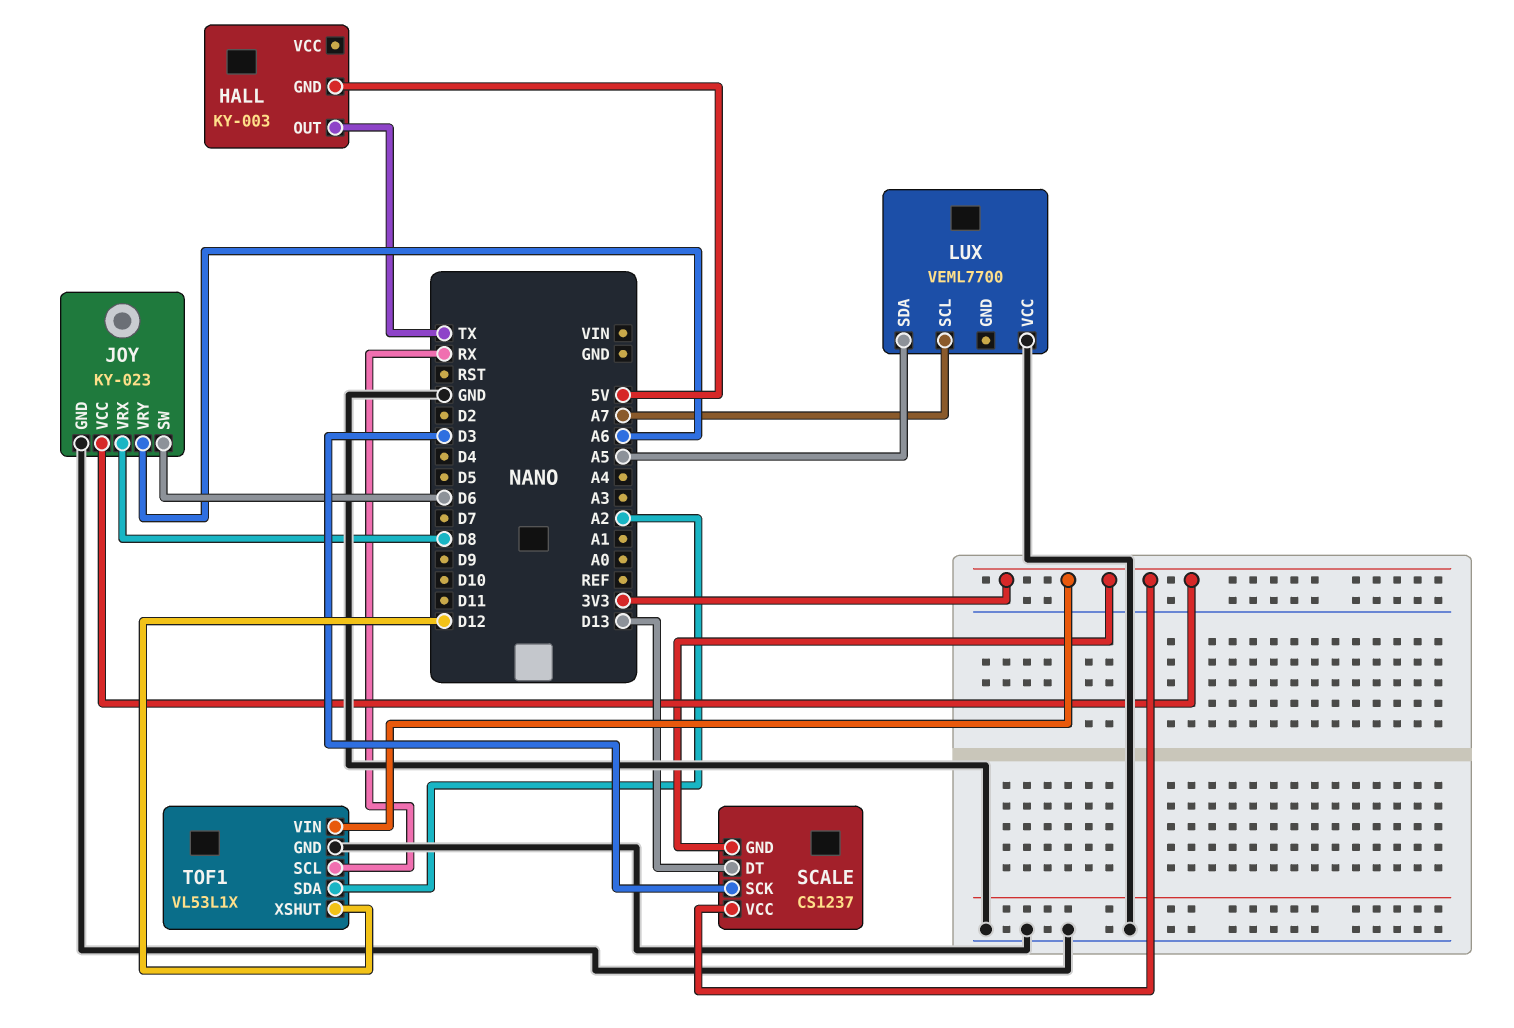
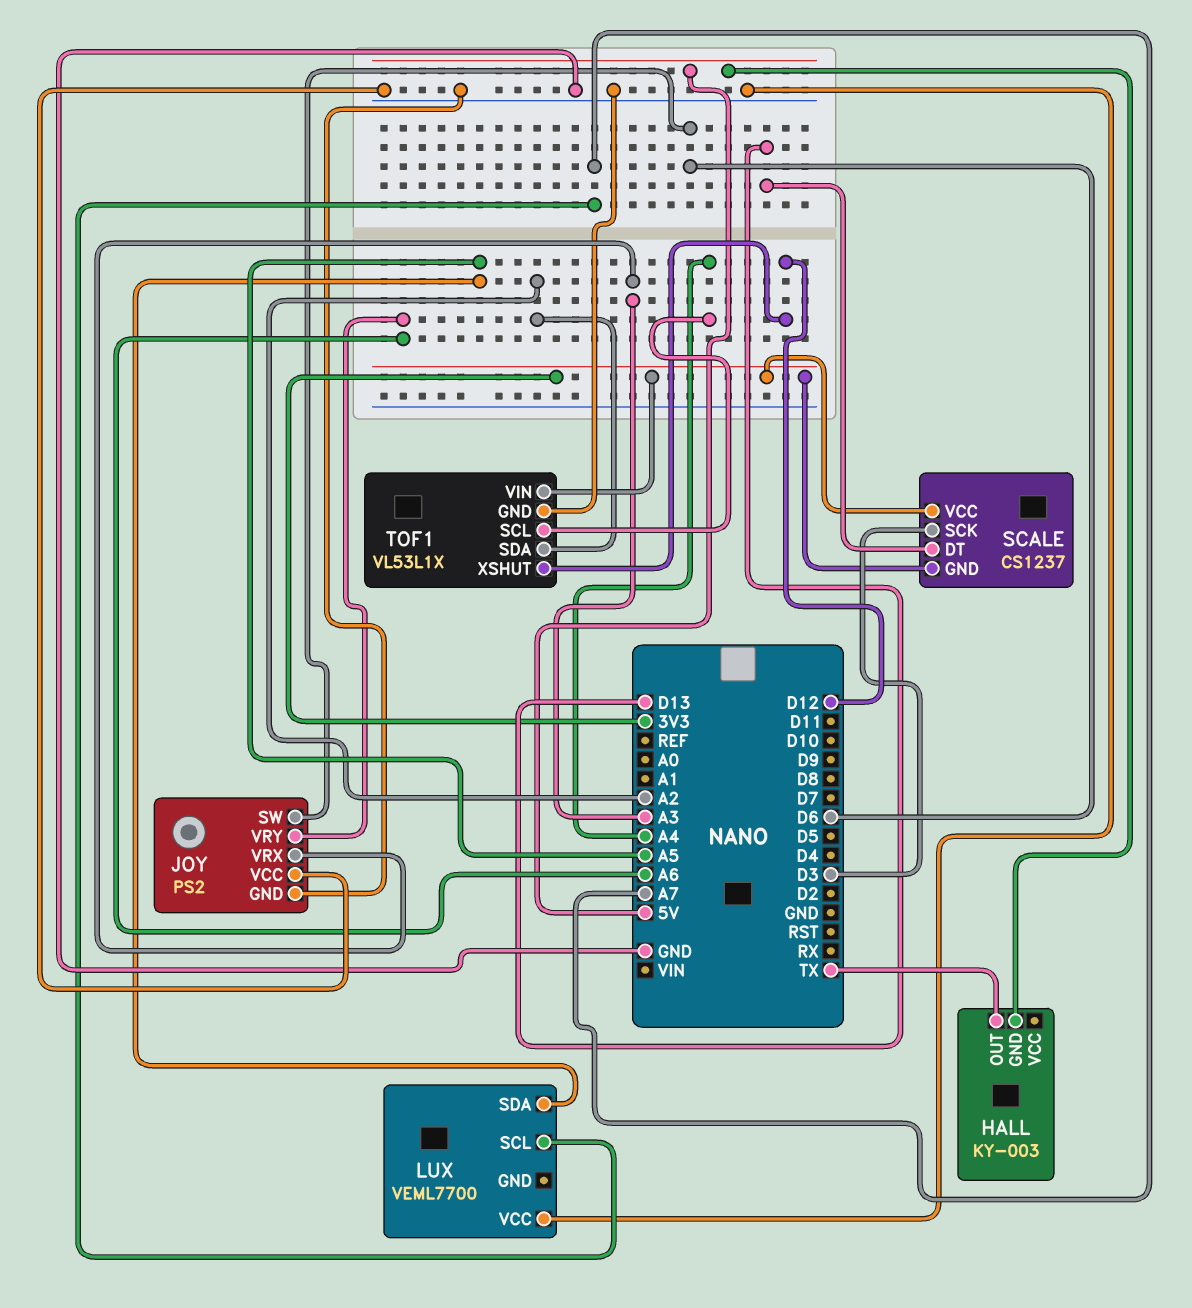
JOY: KY-023 -> PS2
JOY pin VCC: 3V3 -> GND
JOY pin VRX: D8 -> A3
TOF1 pin SCL: RX -> A4

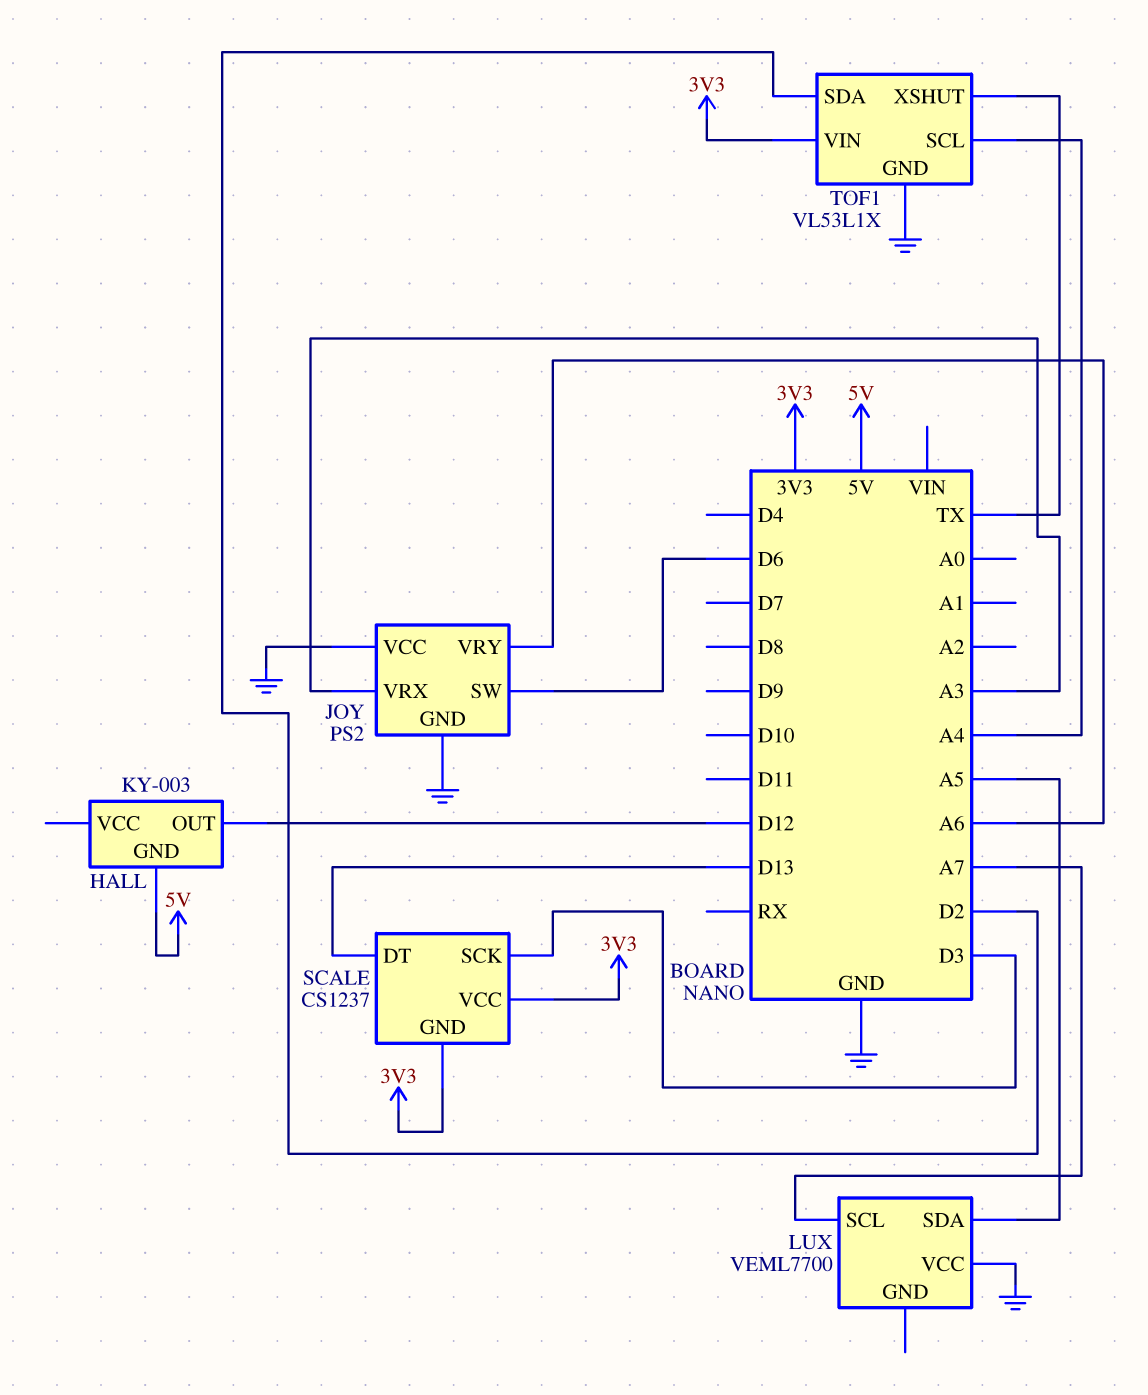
HALL pin OUT: TX -> D12
TOF1 pin SDA: A2 -> D2
TOF1 pin XSHUT: D12 -> TX

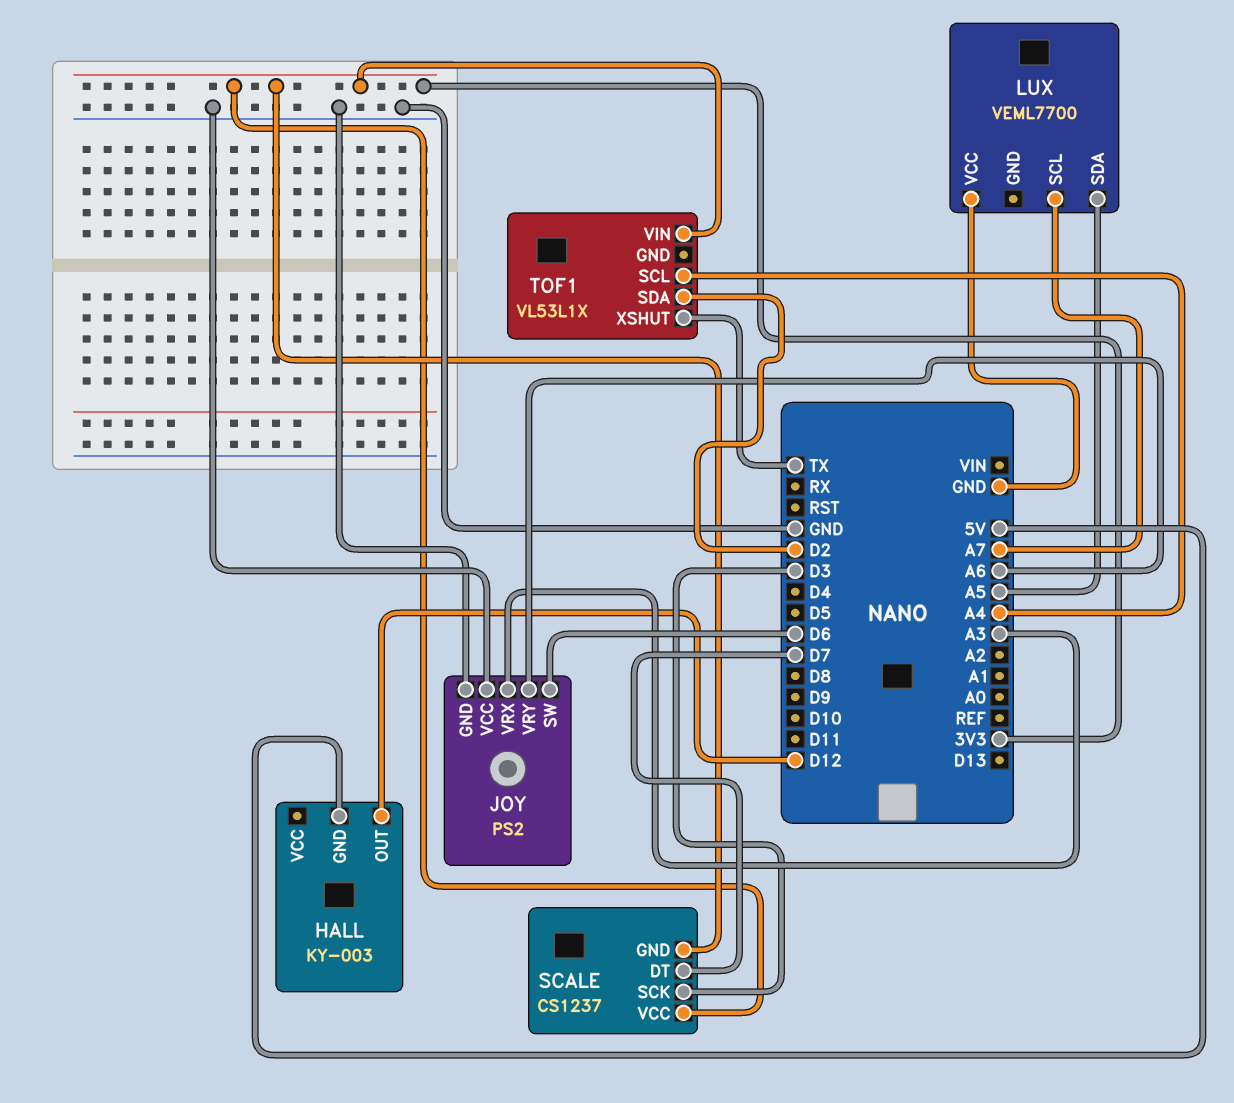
SCALE pin DT: D13 -> D7
TOF1 pin GND: GND -> none

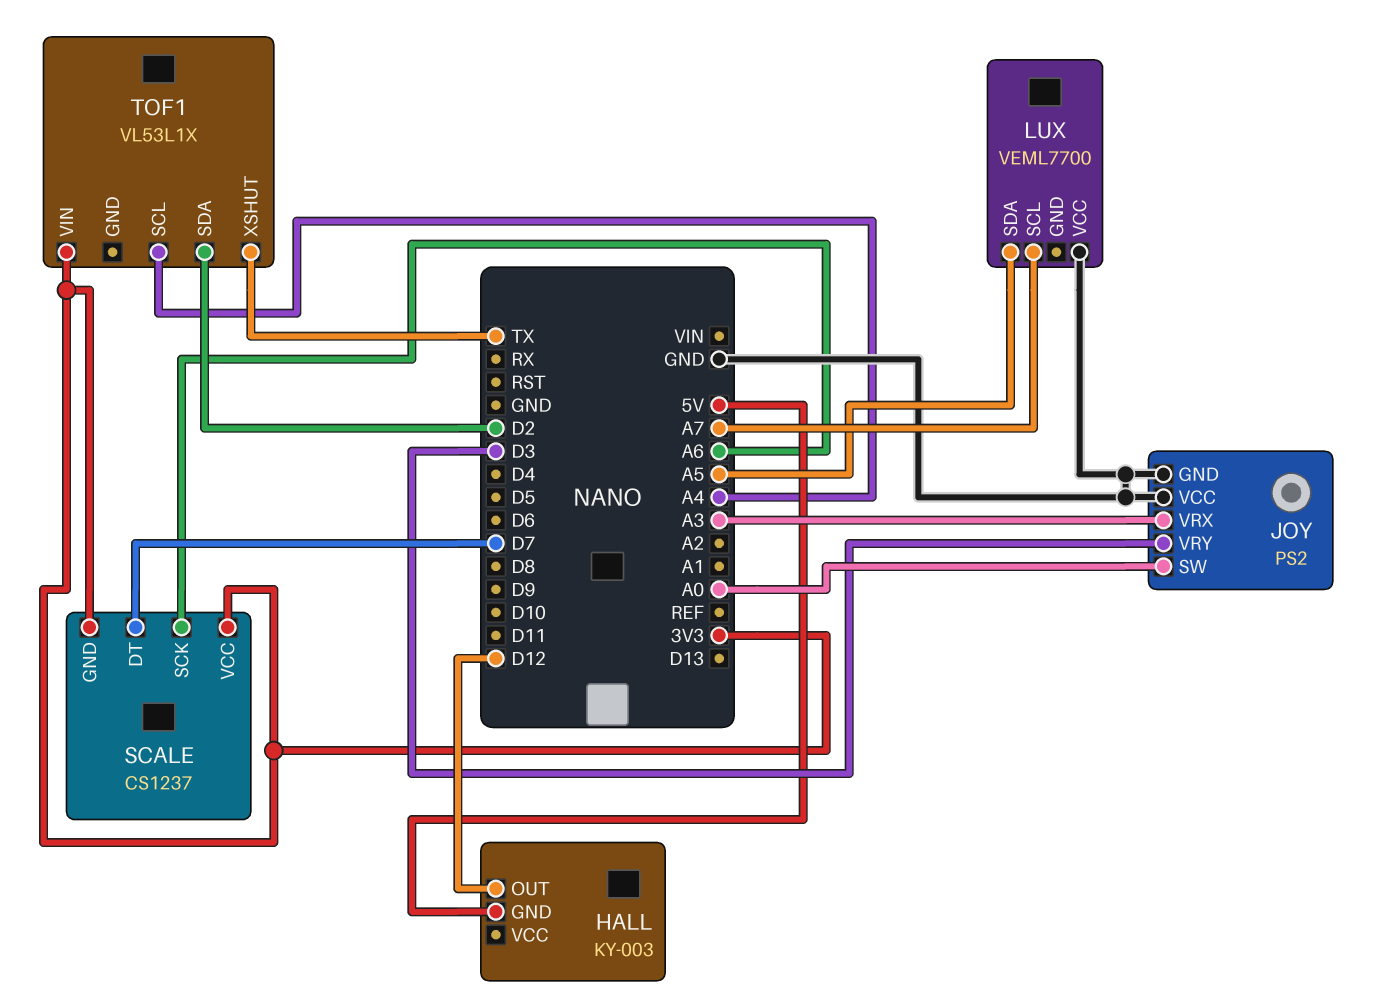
JOY pin SW: D6 -> A0
JOY pin VRY: A6 -> D3
SCALE pin SCK: D3 -> A6

